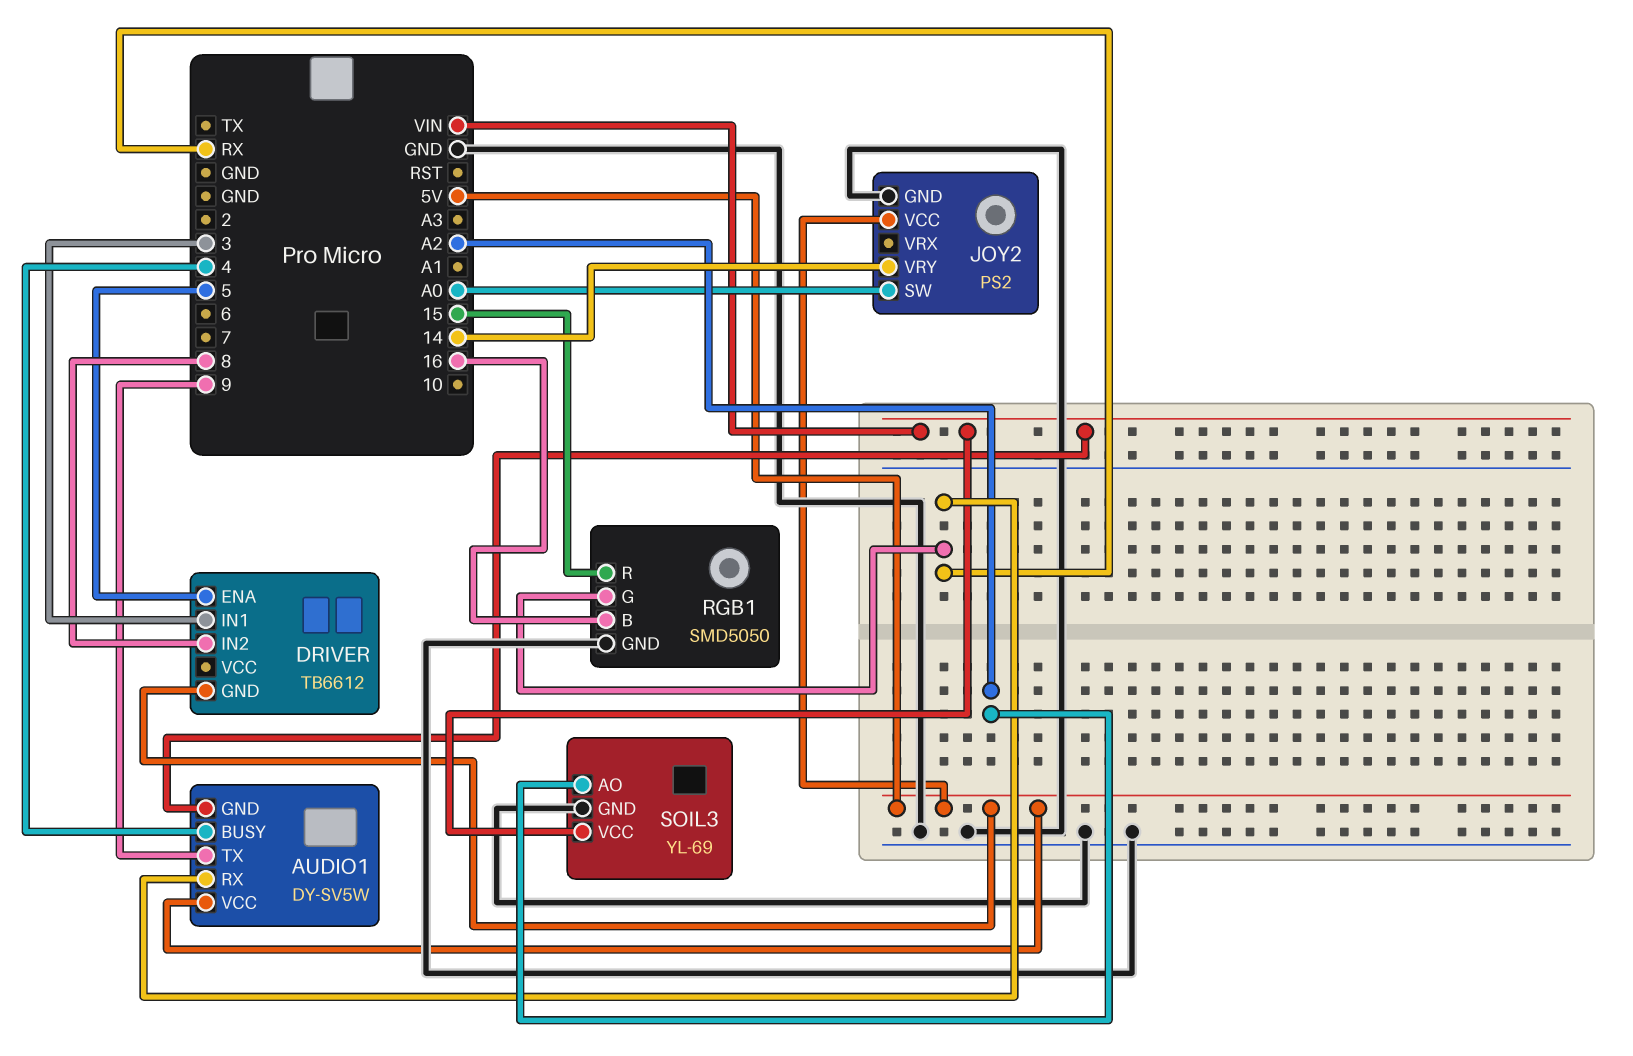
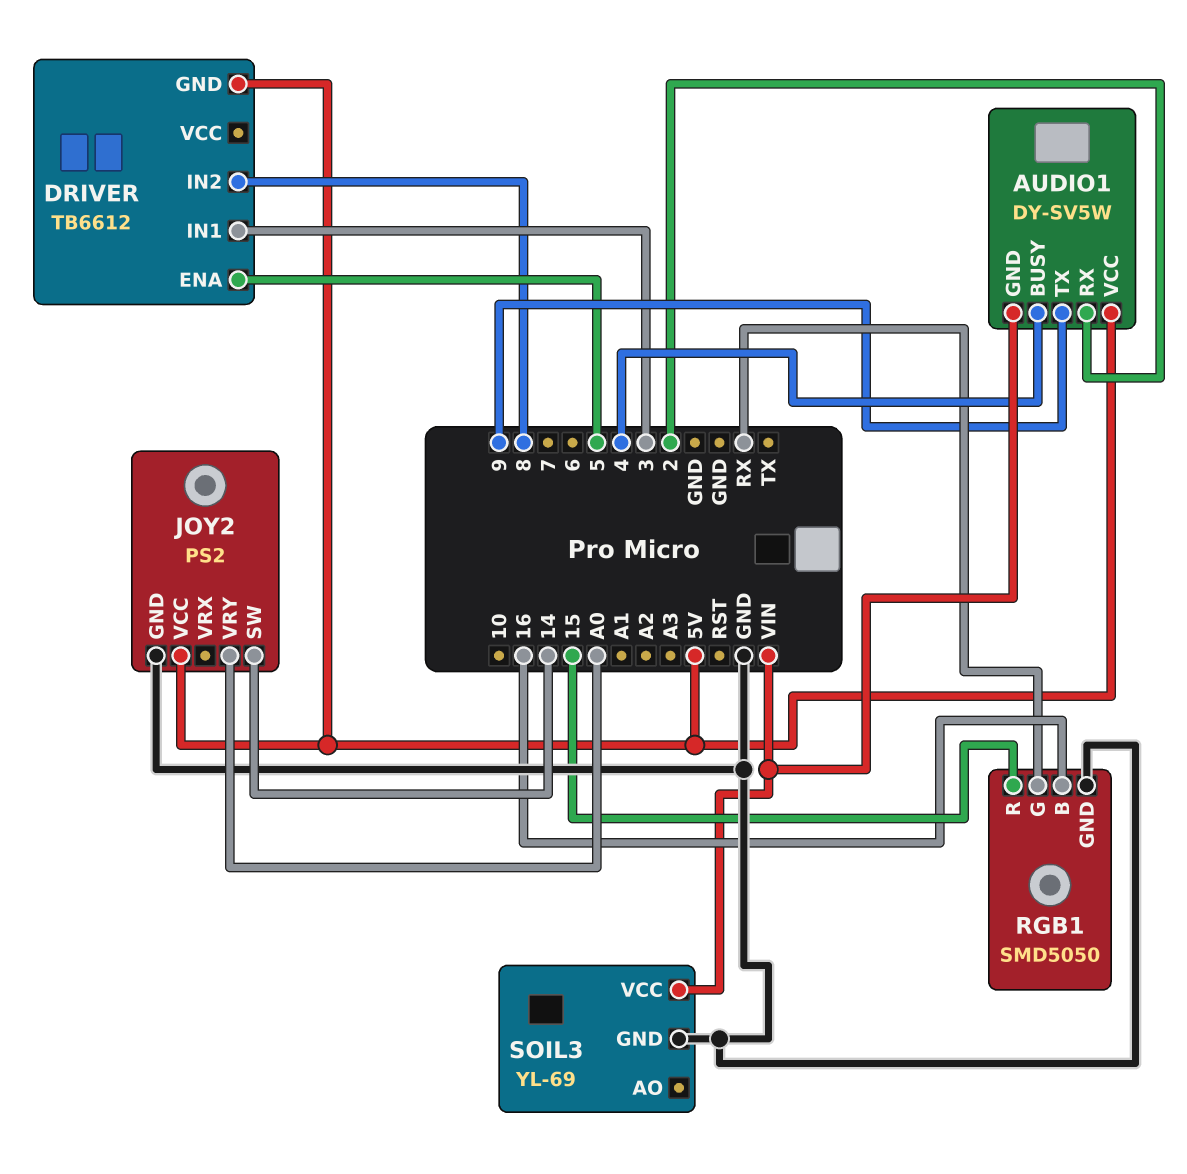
AUDIO1 pin RX: RX -> 2
JOY2 pin SW: A0 -> 14
JOY2 pin VRY: 14 -> A0
SOIL3 pin AO: A2 -> none

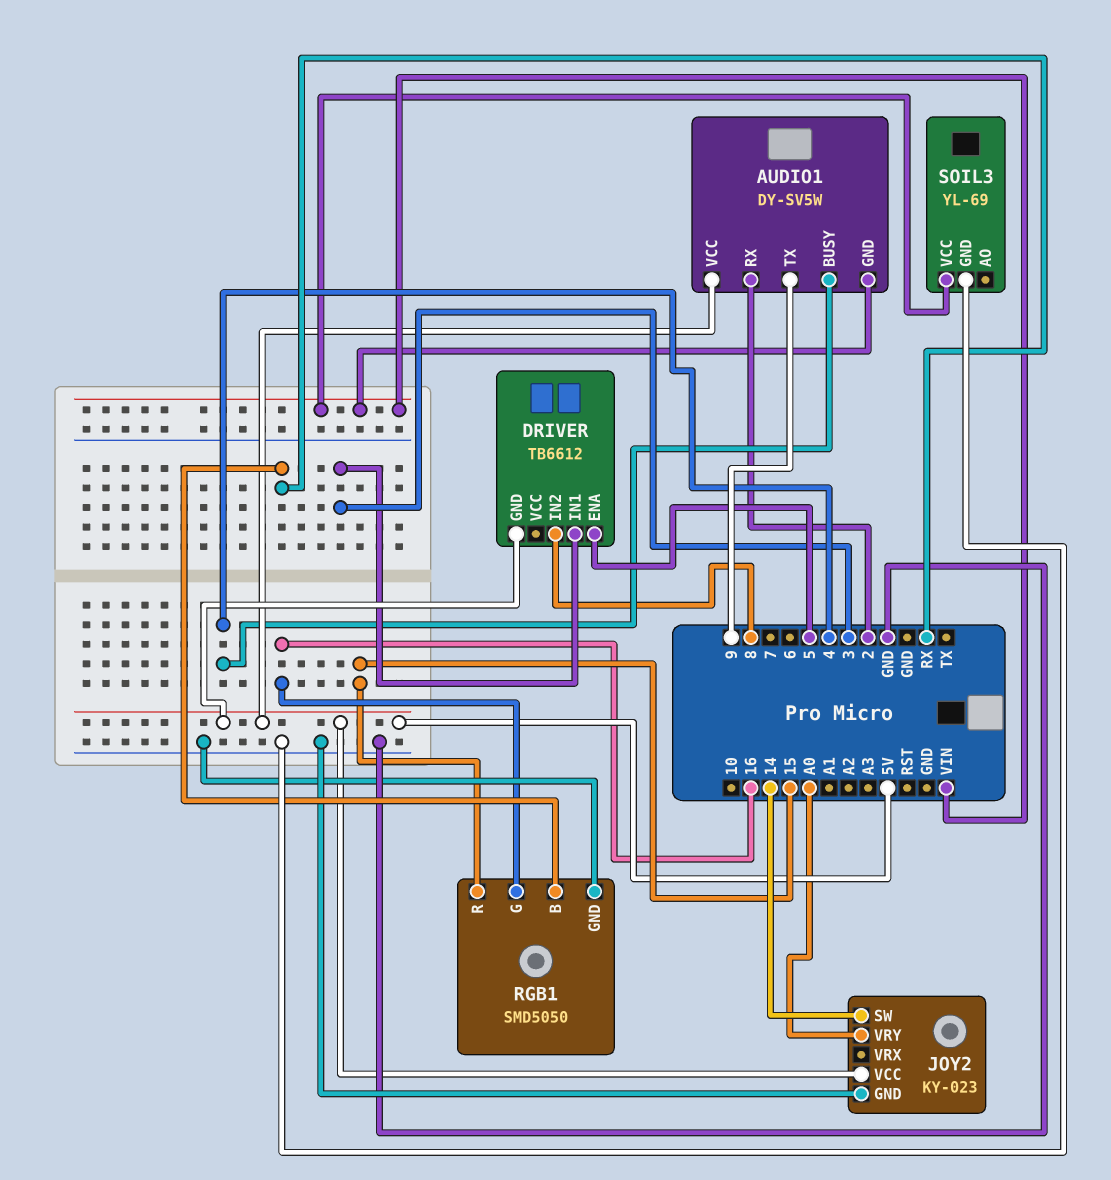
JOY2: PS2 -> KY-023
RGB1 pin B: 16 -> RX
RGB1 pin G: RX -> 16

